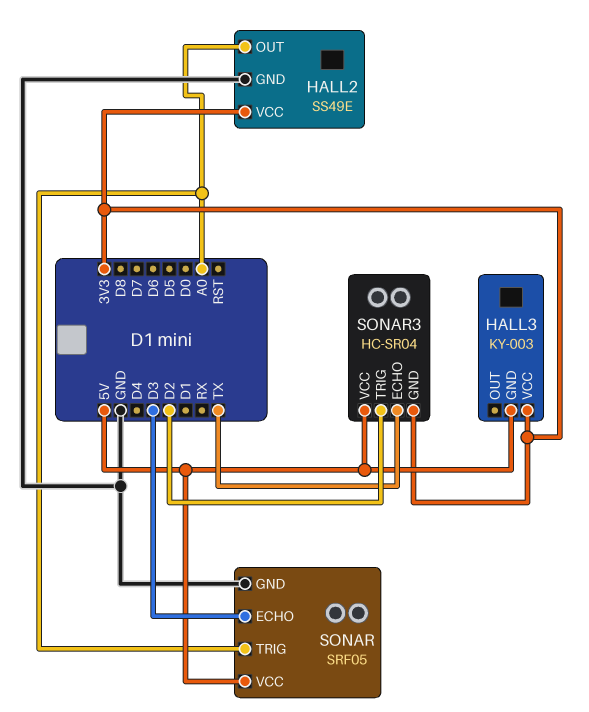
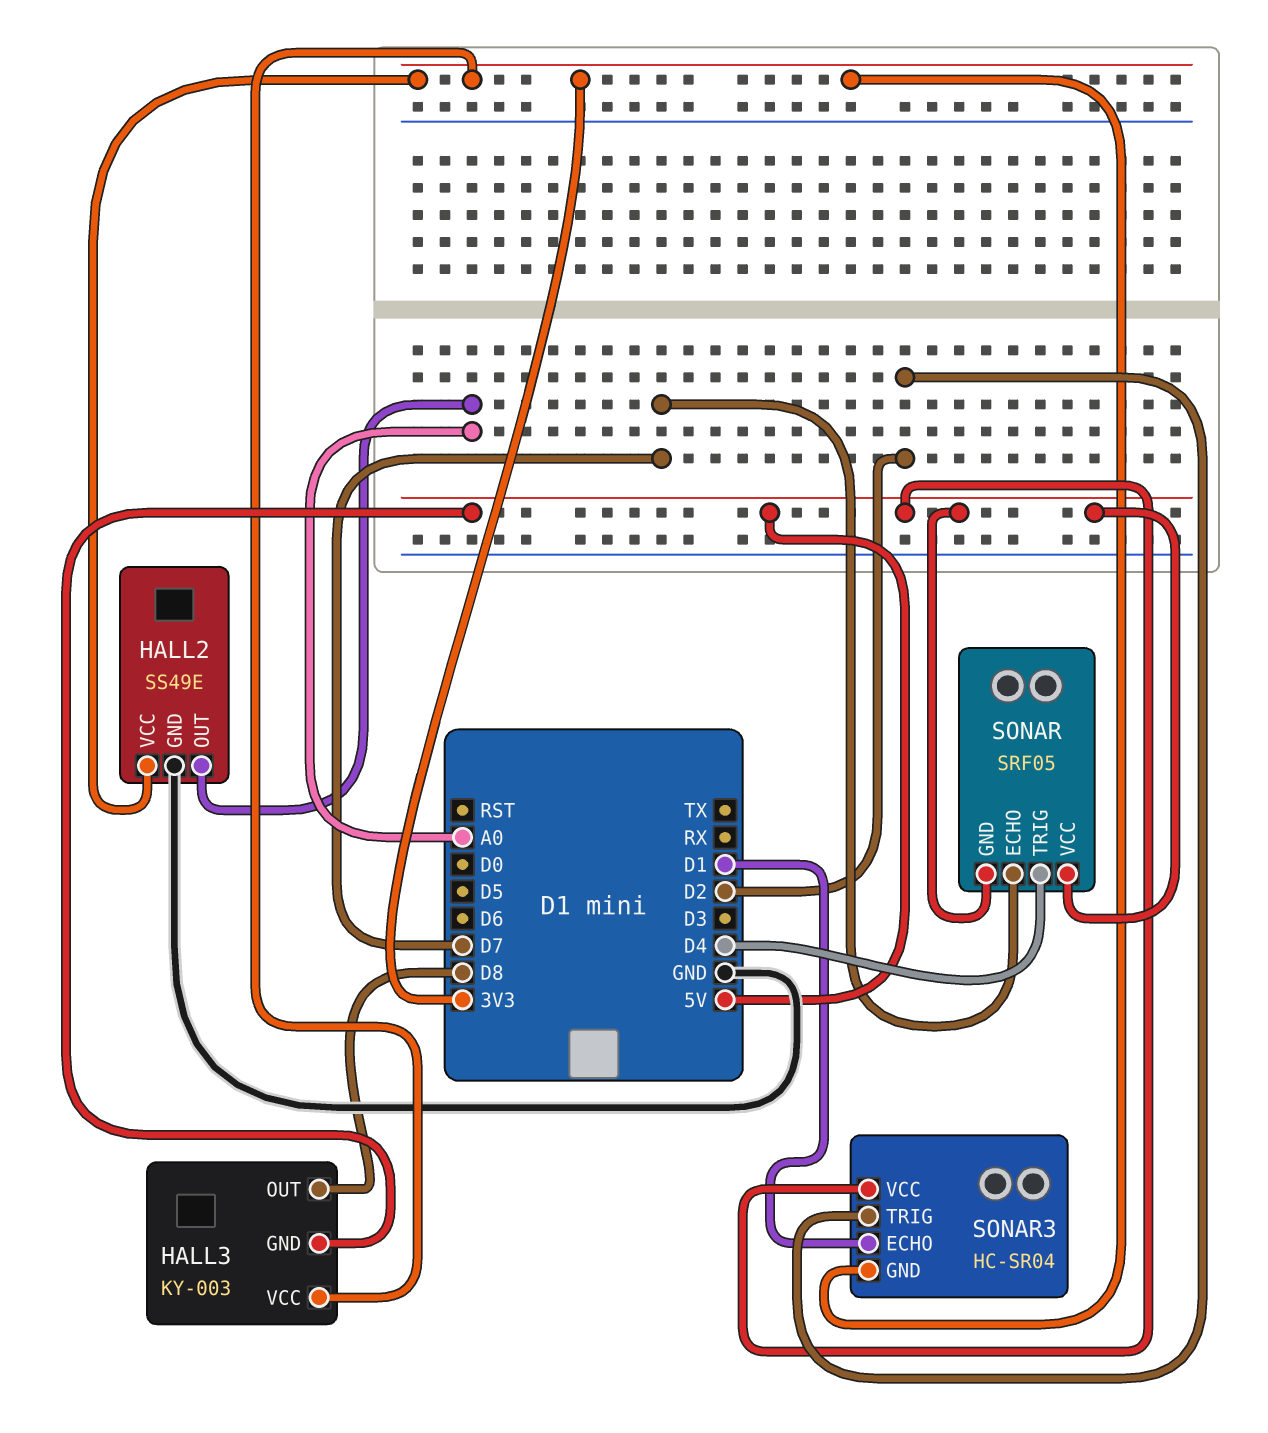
HALL3 pin OUT: none -> D8
SONAR pin ECHO: D3 -> D7
SONAR pin GND: GND -> 5V
SONAR pin TRIG: A0 -> D4
SONAR3 pin ECHO: TX -> D1

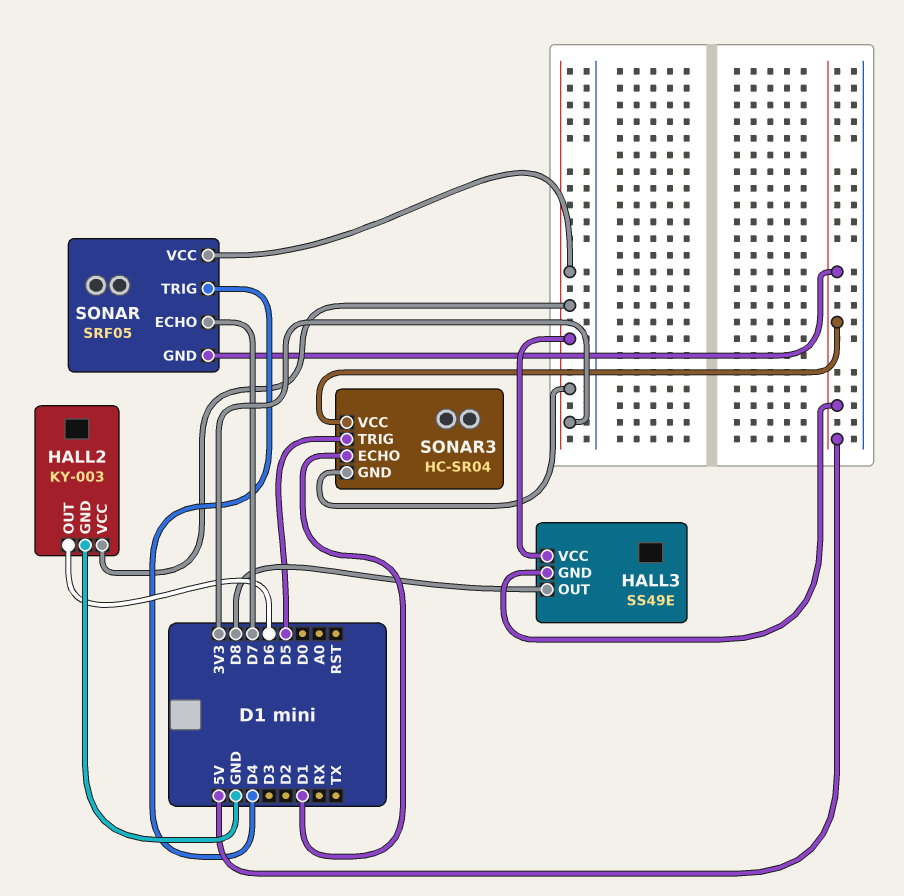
HALL2: SS49E -> KY-003
HALL2 pin OUT: A0 -> D6
HALL3: KY-003 -> SS49E
SONAR pin VCC: 5V -> 3V3
SONAR3 pin TRIG: D2 -> D5

